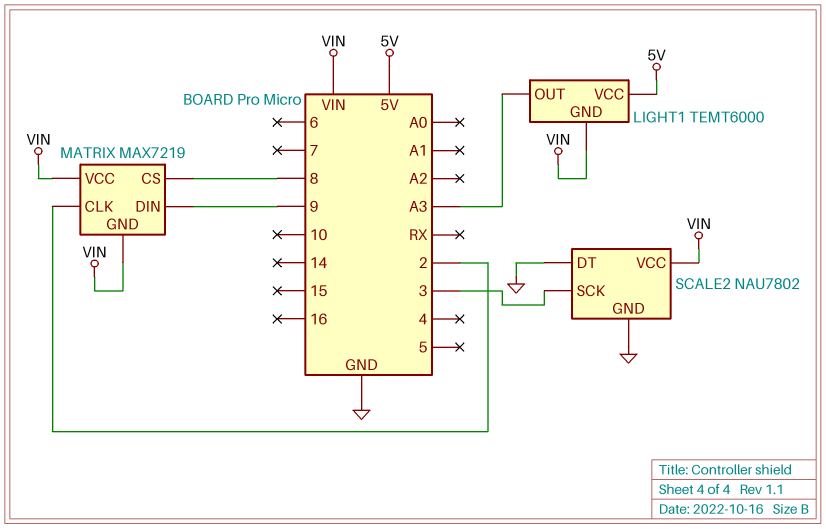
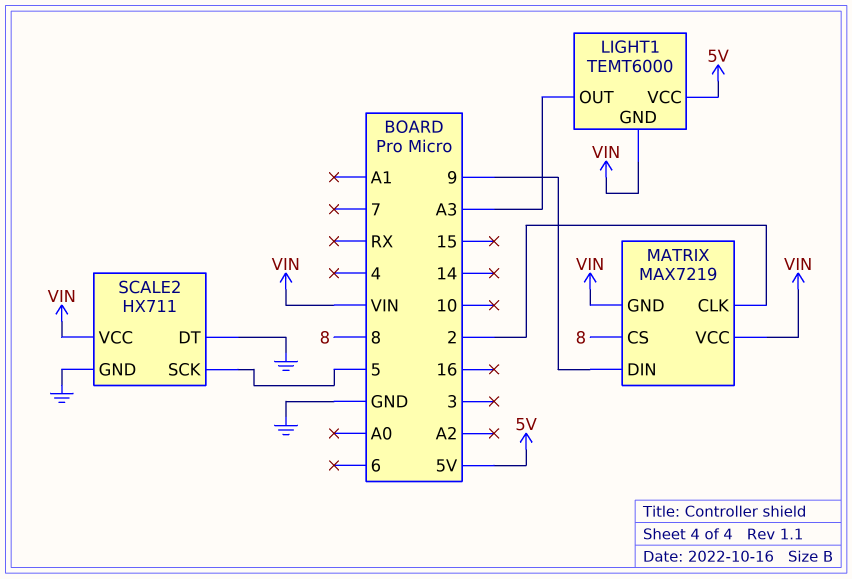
SCALE2: NAU7802 -> HX711
SCALE2 pin SCK: 3 -> 5

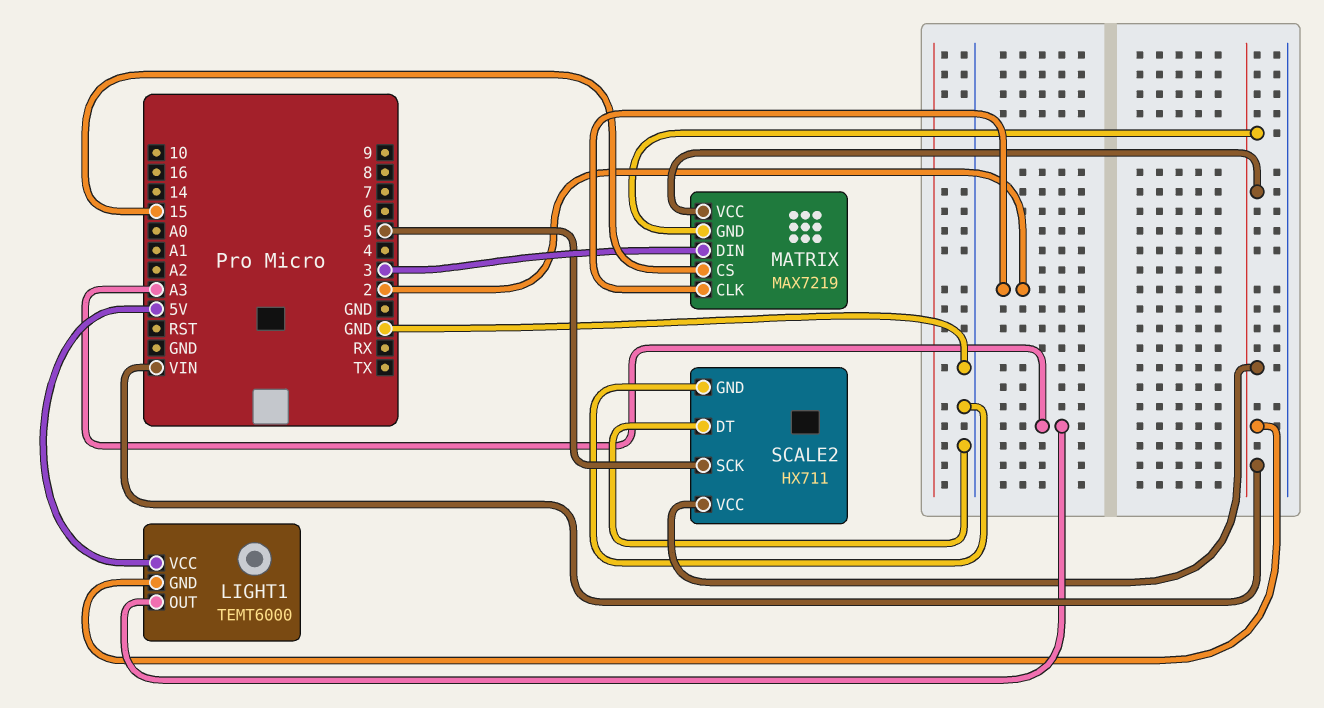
MATRIX pin CS: 8 -> 15
MATRIX pin DIN: 9 -> 3

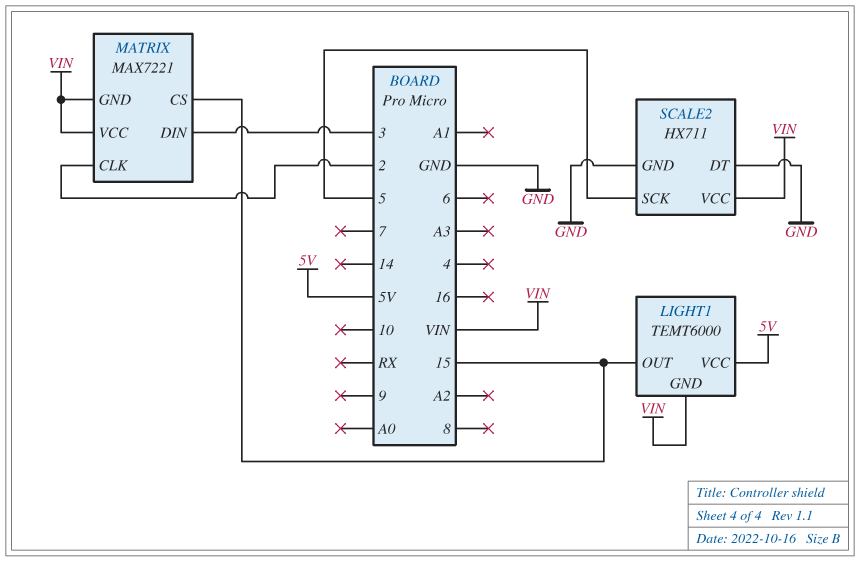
LIGHT1 pin OUT: A3 -> 15
MATRIX: MAX7219 -> MAX7221

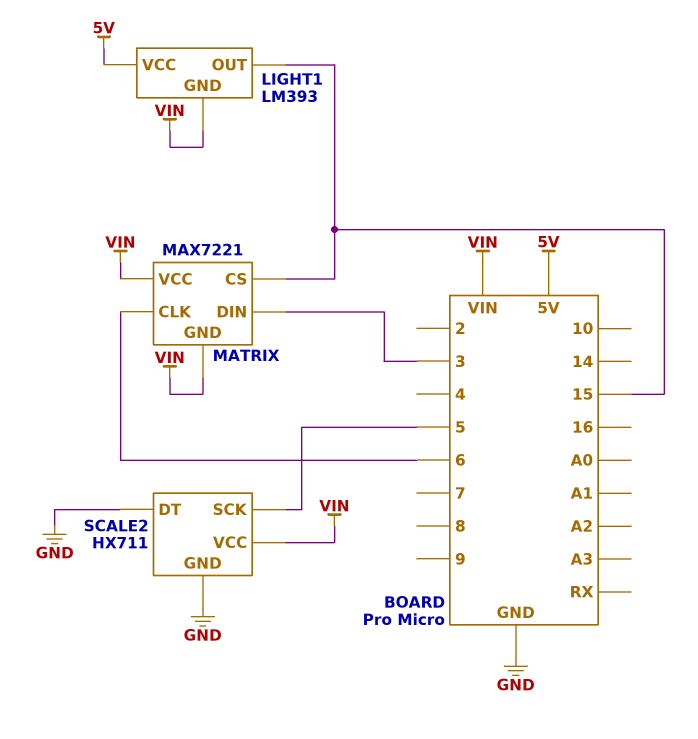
LIGHT1: TEMT6000 -> LM393
MATRIX pin CLK: 2 -> 6

